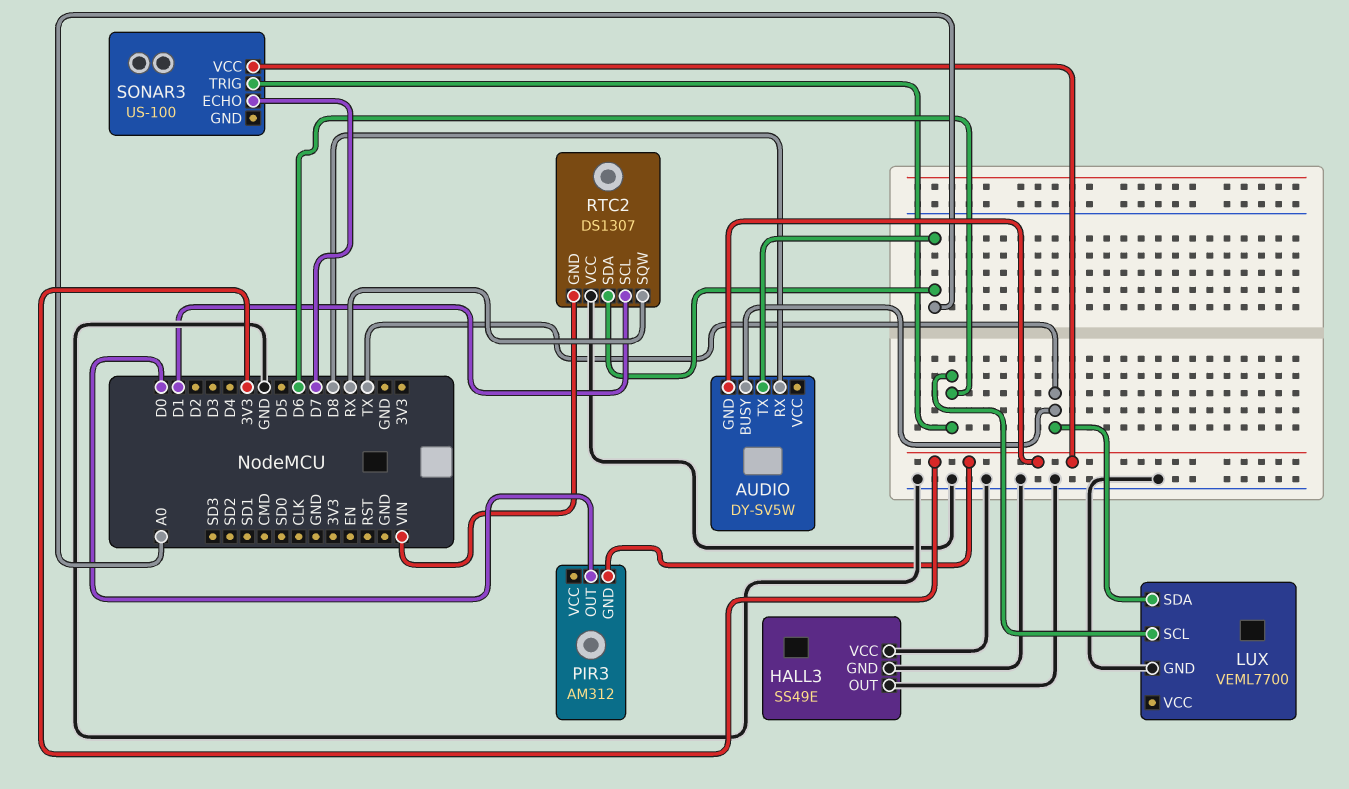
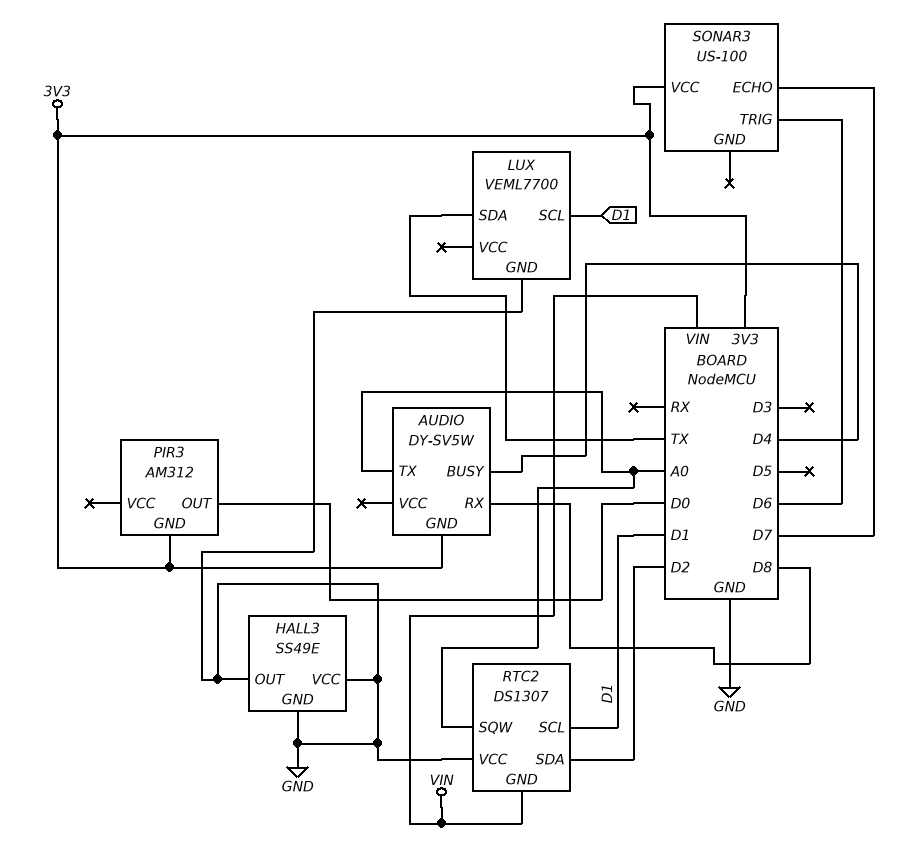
AUDIO pin BUSY: TX -> D4
LUX pin SCL: D6 -> D1
RTC2 pin SDA: A0 -> D2
RTC2 pin SQW: RX -> A0

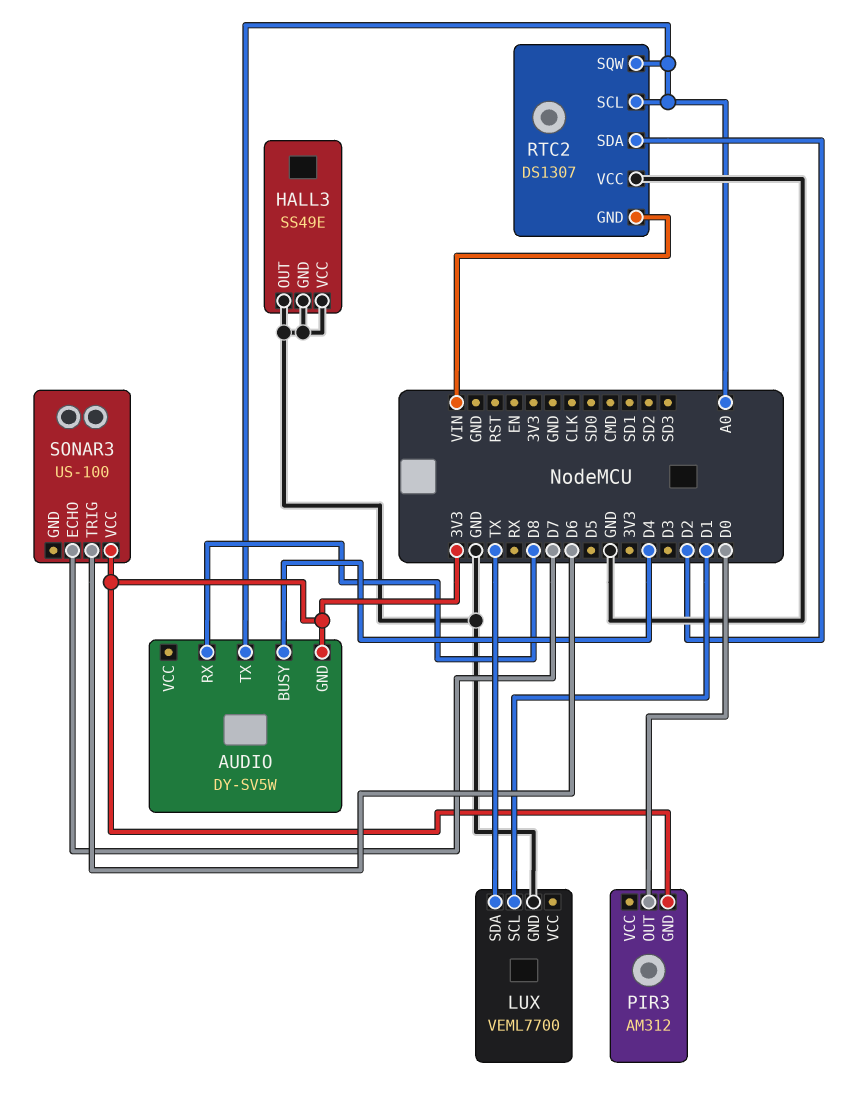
RTC2 pin SCL: D1 -> A0

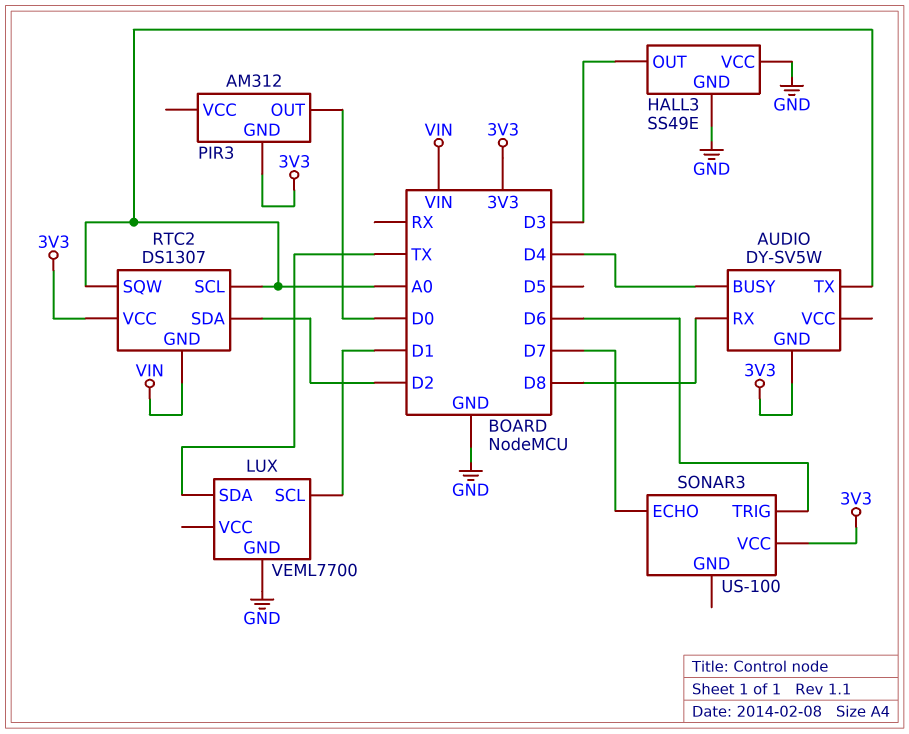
HALL3 pin OUT: GND -> D3
RTC2 pin VCC: GND -> 3V3

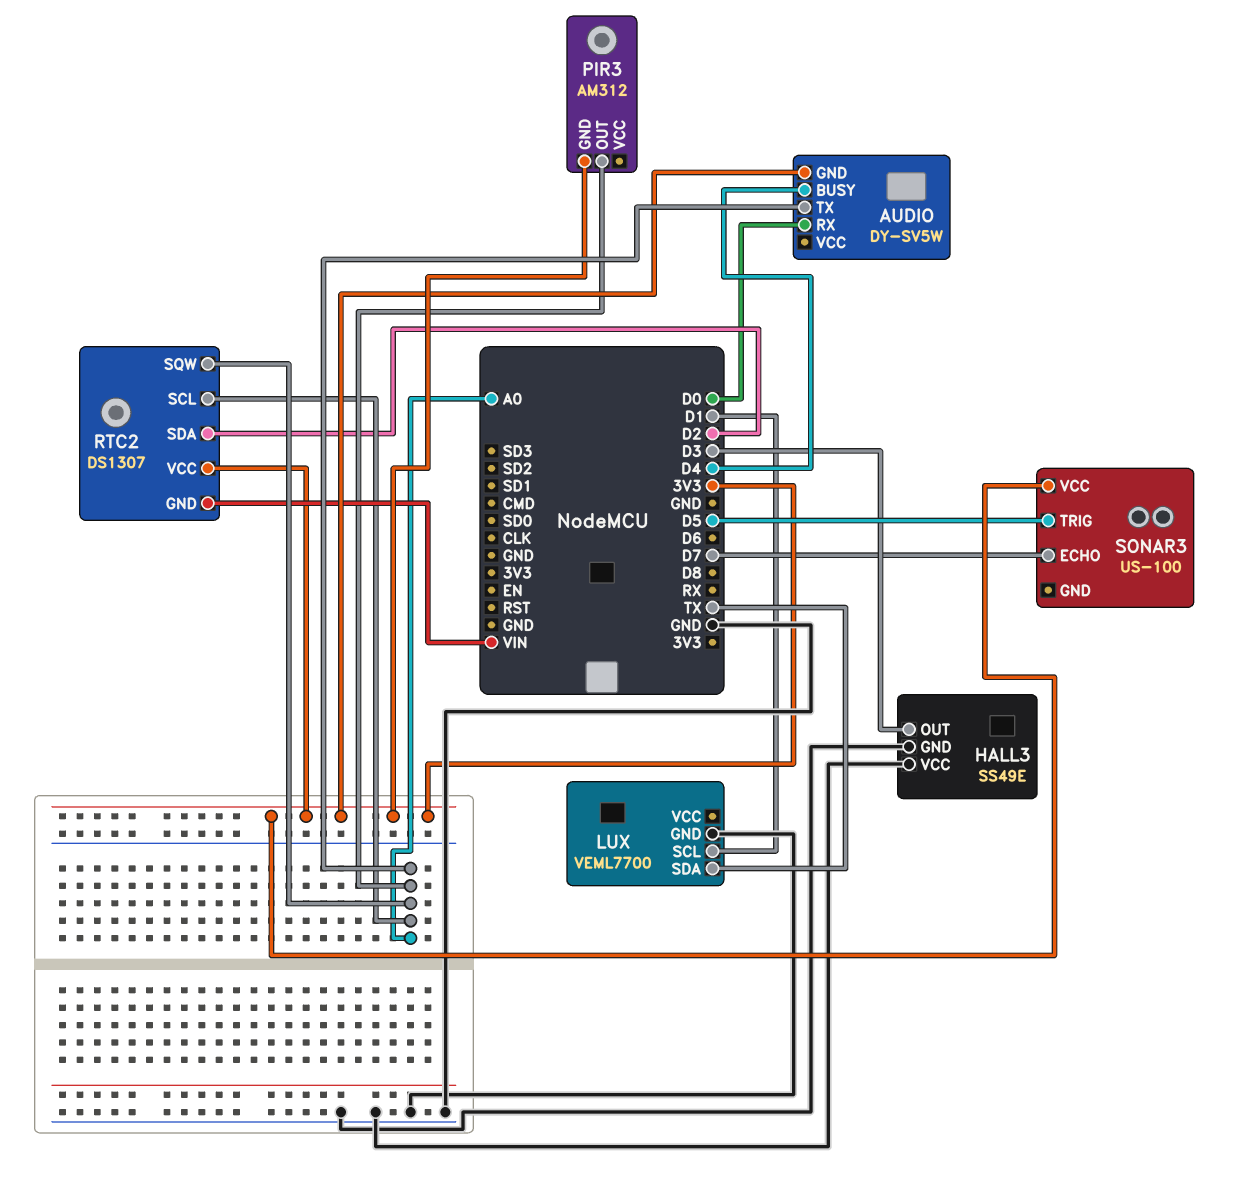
AUDIO pin RX: D8 -> D0
PIR3 pin OUT: D0 -> A0
SONAR3 pin TRIG: D6 -> D5

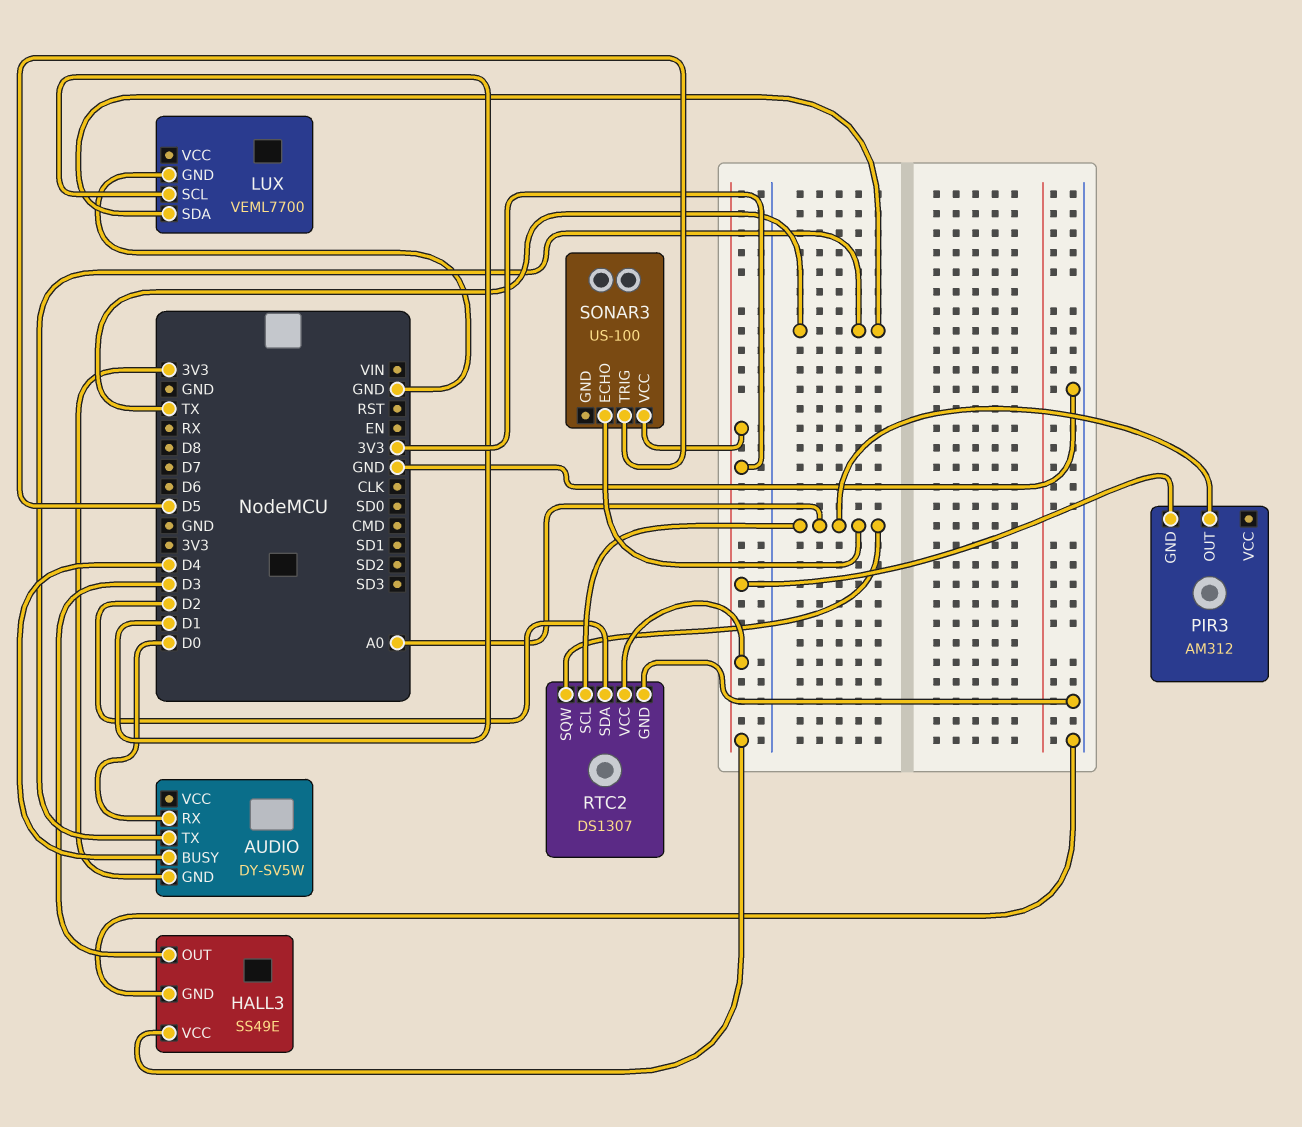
AUDIO pin TX: A0 -> TX
HALL3 pin VCC: GND -> 3V3
RTC2 pin GND: VIN -> GND
SONAR3 pin ECHO: D7 -> A0

